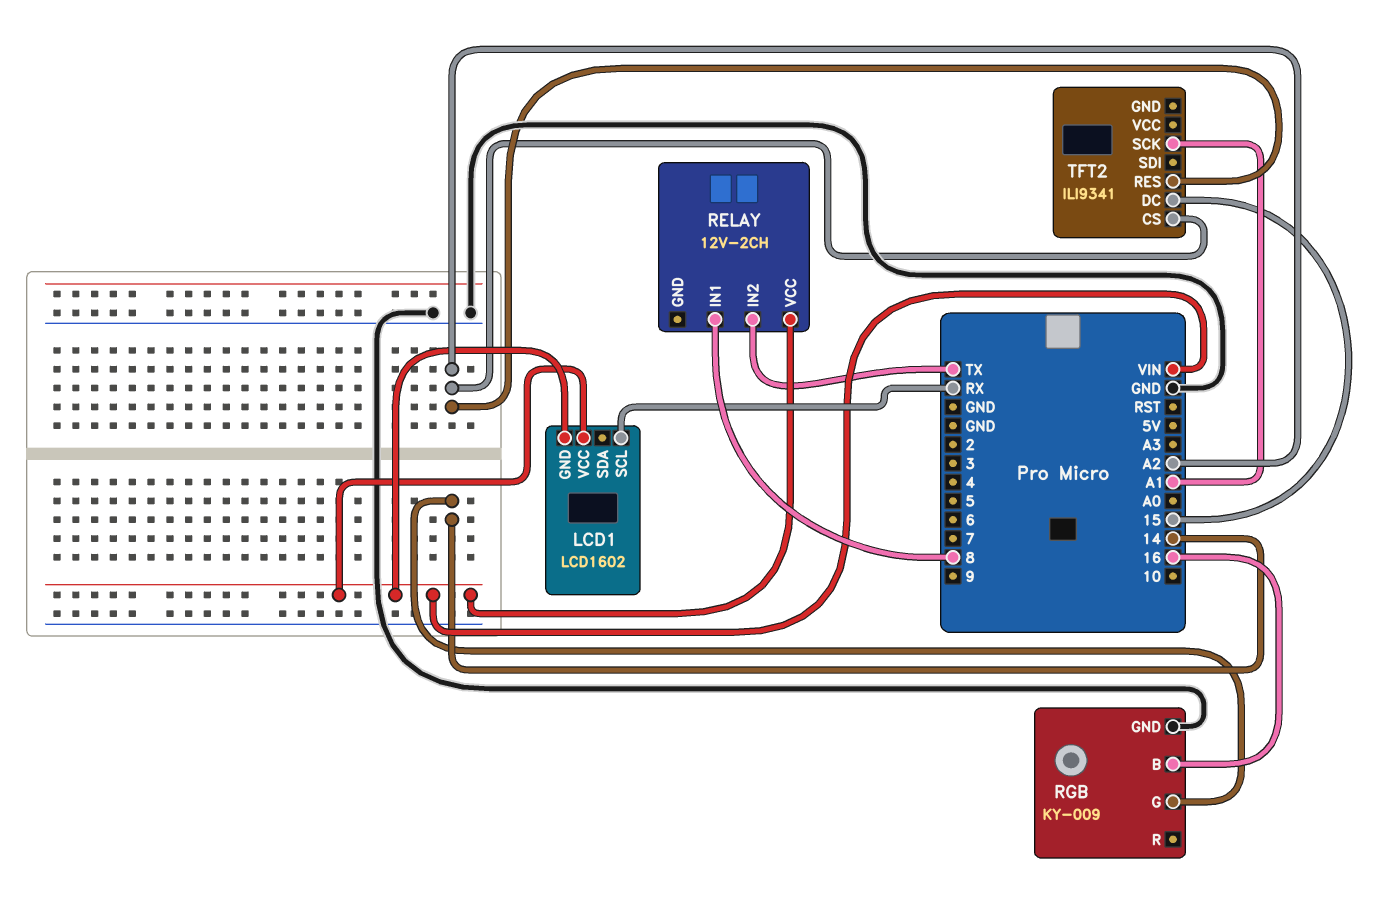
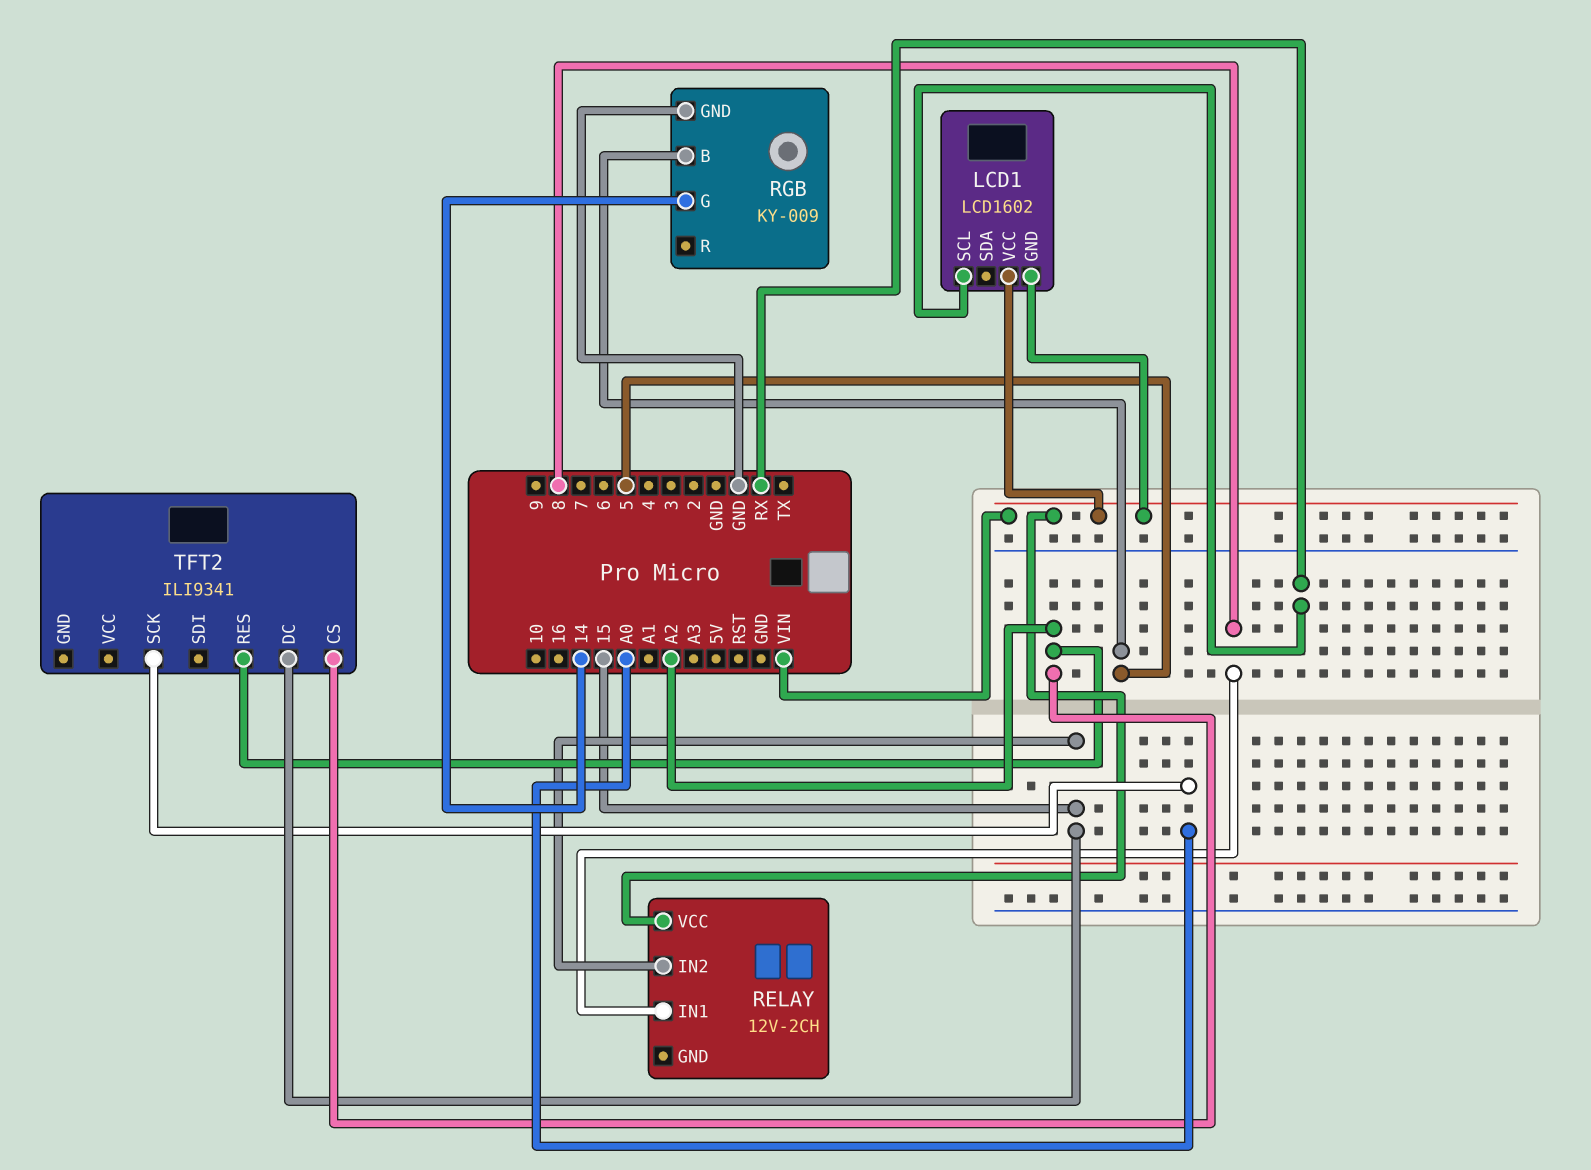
RELAY pin IN2: TX -> 15
RGB pin B: 16 -> 5
TFT2 pin SCK: A1 -> A0

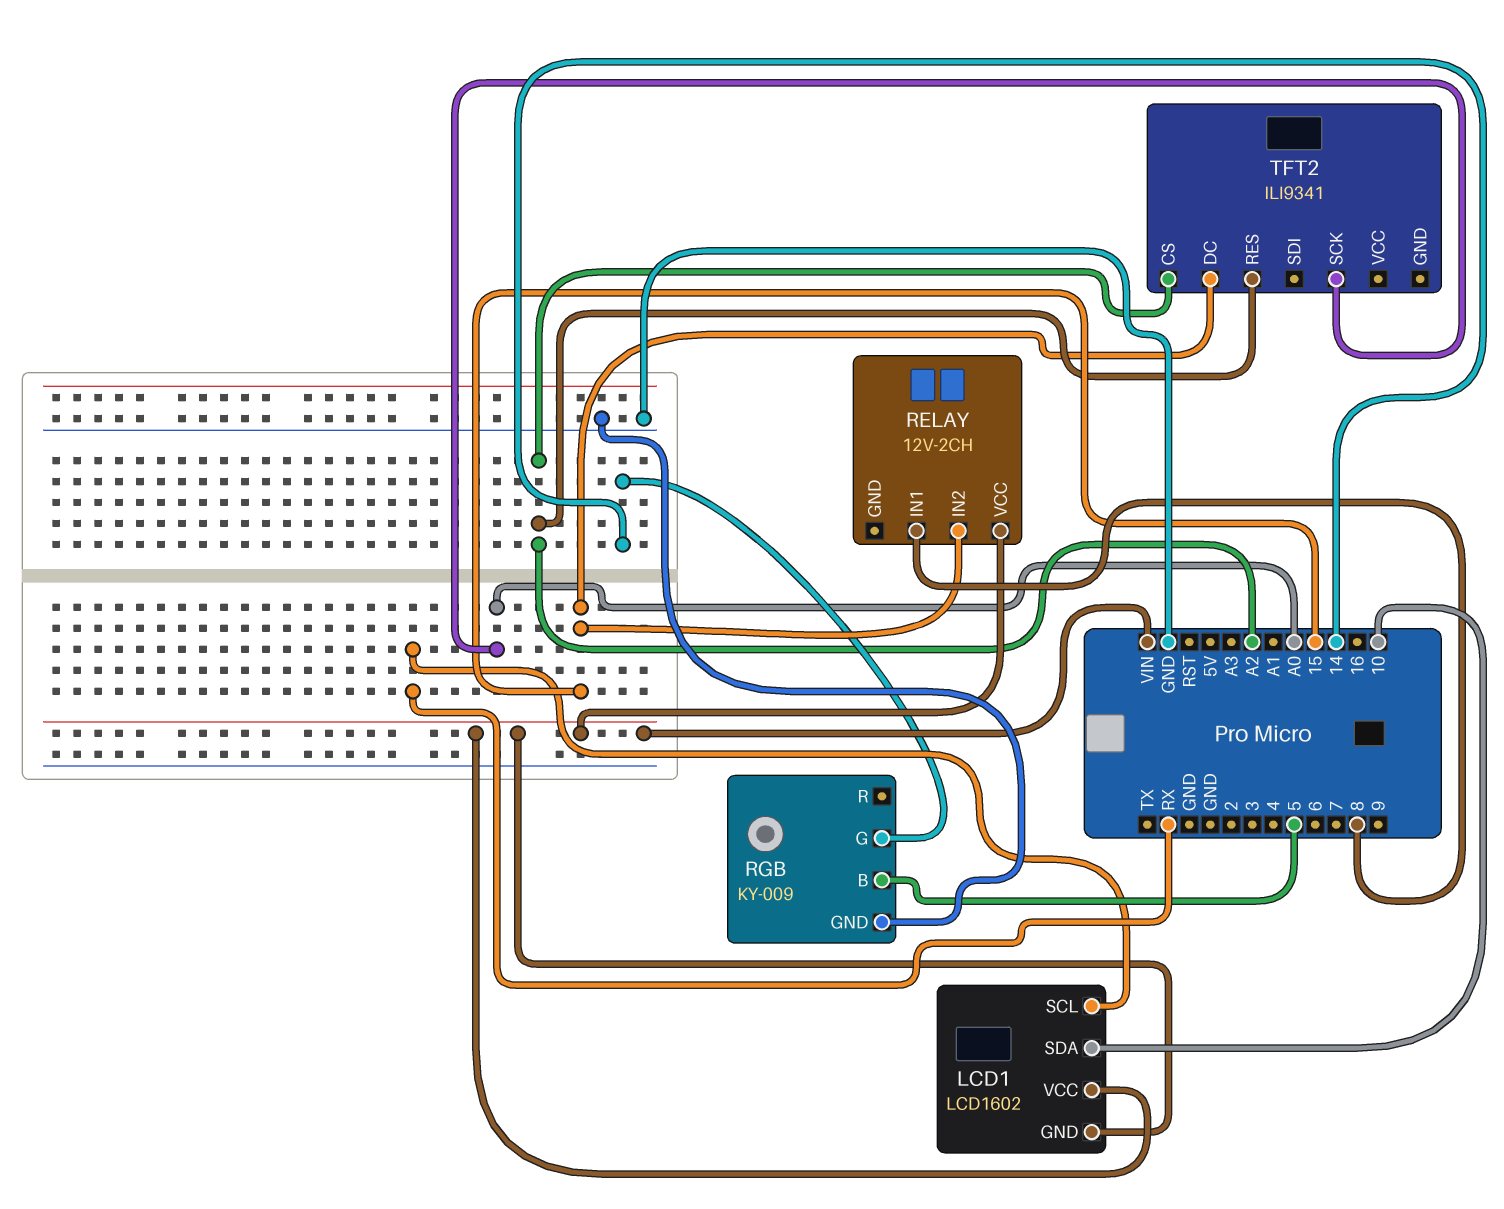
LCD1 pin SDA: none -> 10

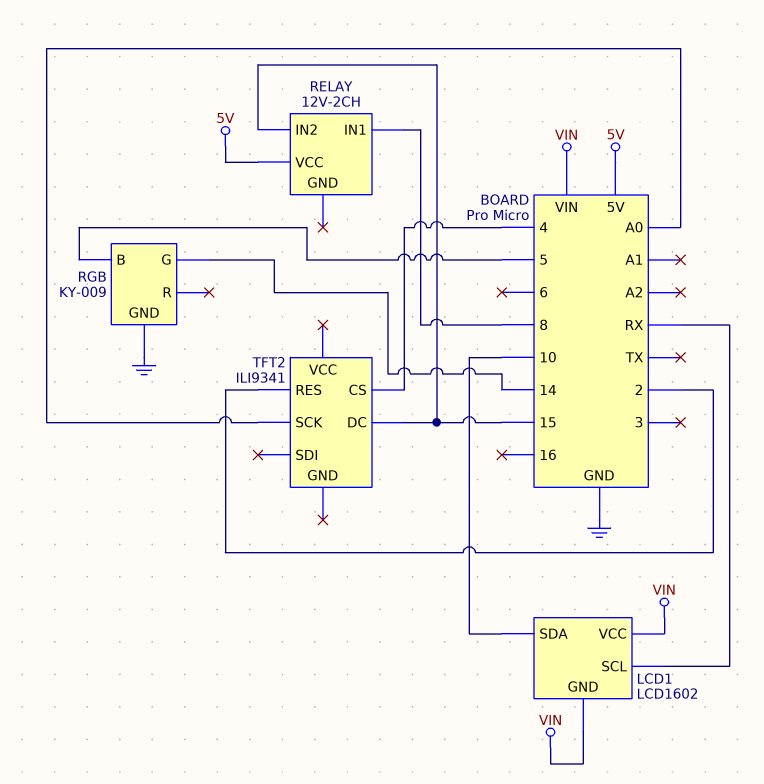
RELAY pin VCC: VIN -> 5V
TFT2 pin CS: A2 -> 4
TFT2 pin RES: A2 -> 2

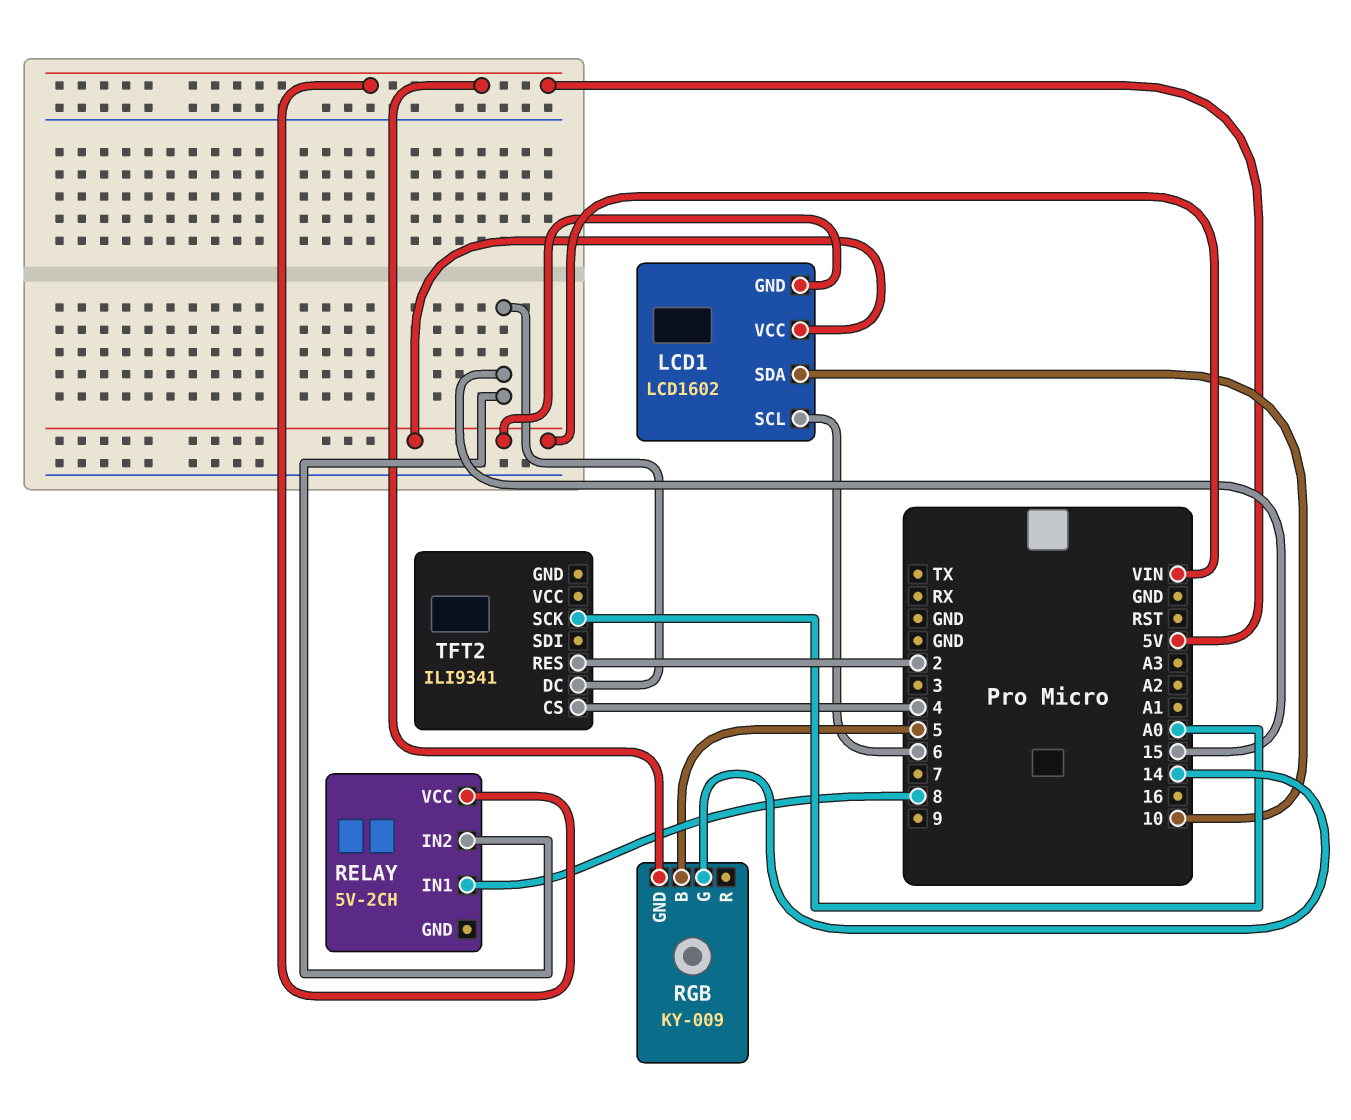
LCD1 pin SCL: RX -> 6
RELAY: 12V-2CH -> 5V-2CH
RGB pin GND: GND -> 5V

